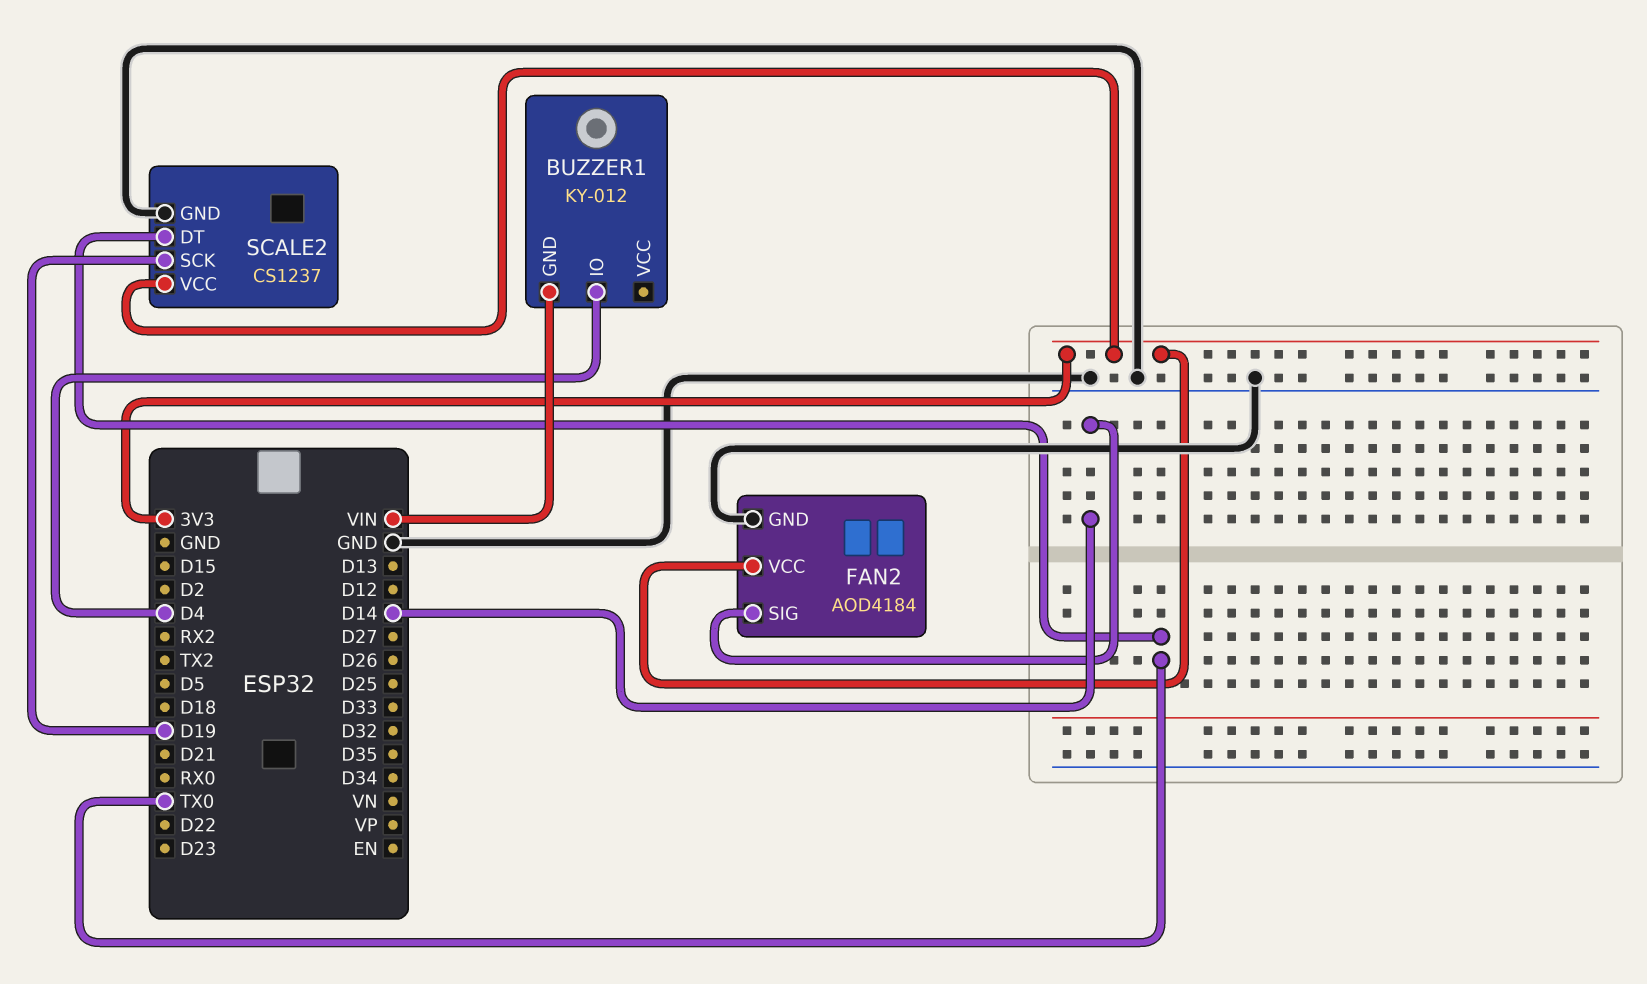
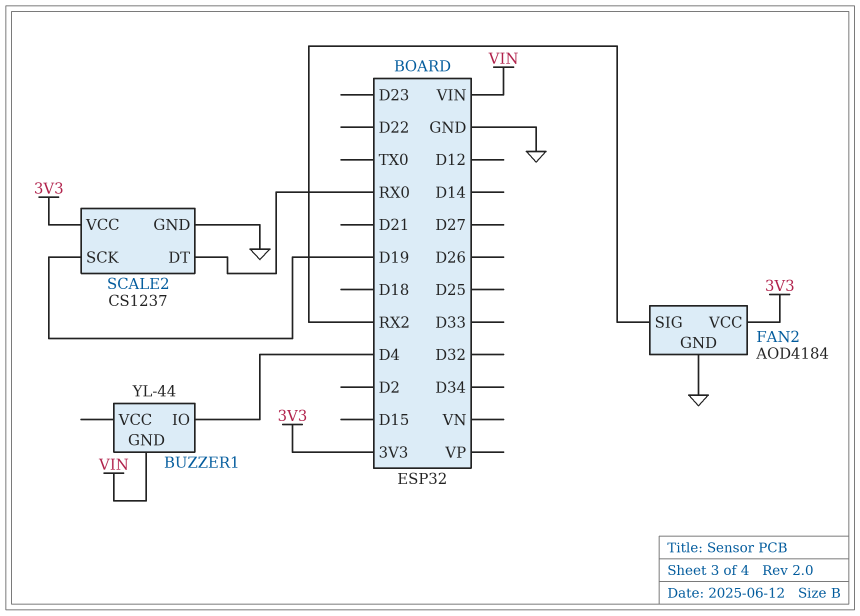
BUZZER1: KY-012 -> YL-44
FAN2 pin SIG: D14 -> RX2
SCALE2 pin DT: TX0 -> RX0

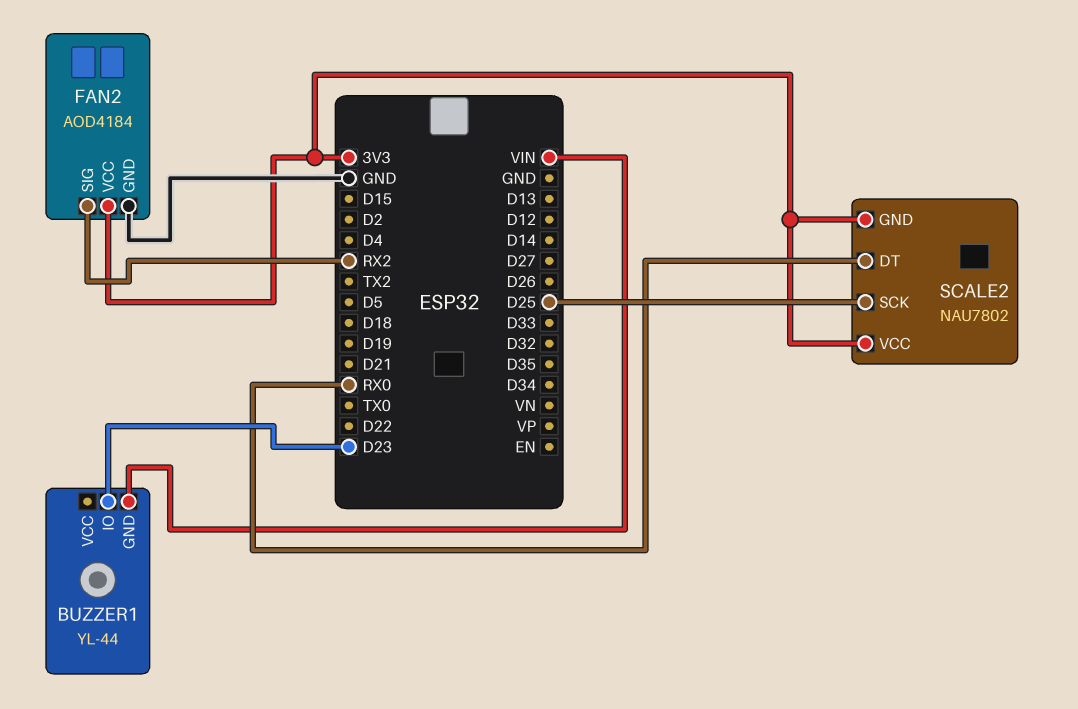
BUZZER1 pin IO: D4 -> D23
SCALE2: CS1237 -> NAU7802
SCALE2 pin GND: GND -> 3V3
SCALE2 pin SCK: D19 -> D25

